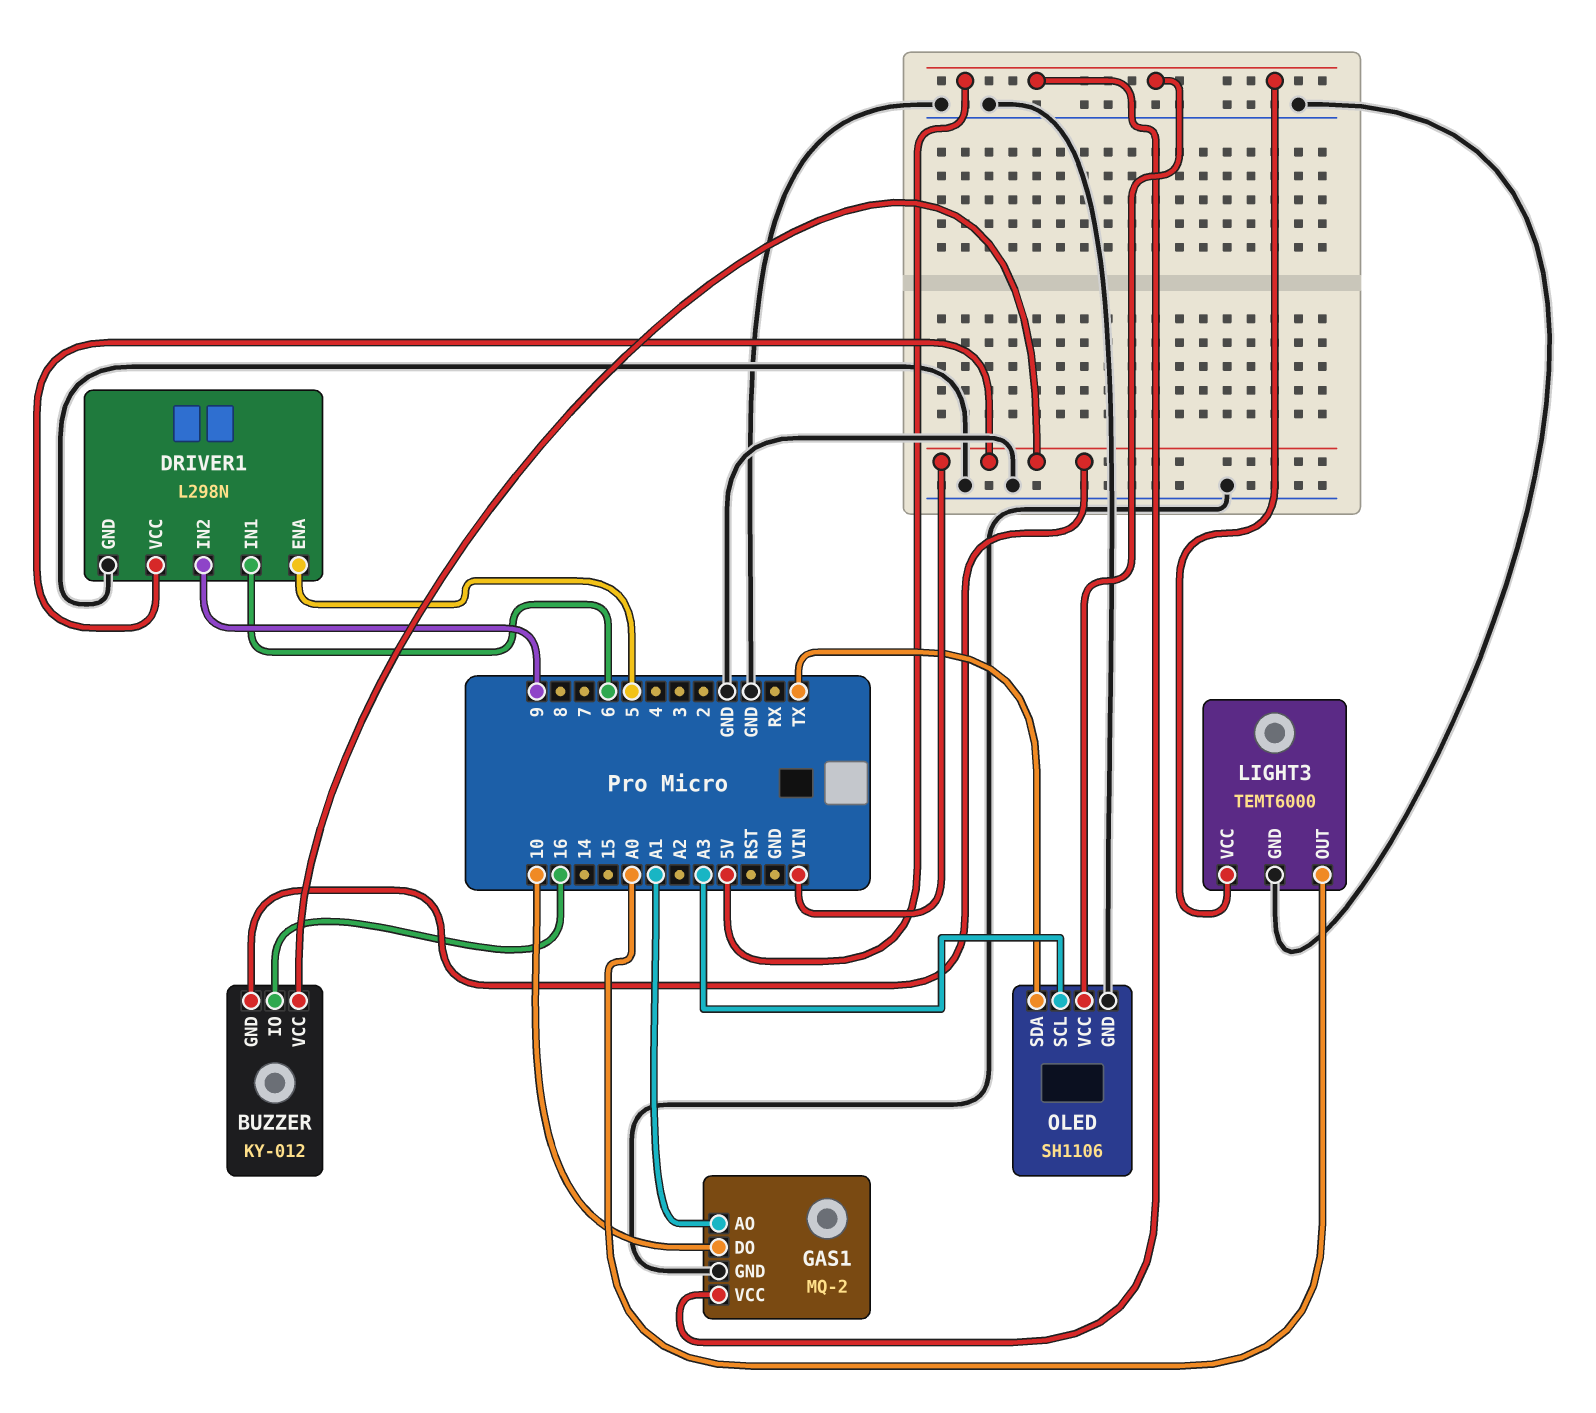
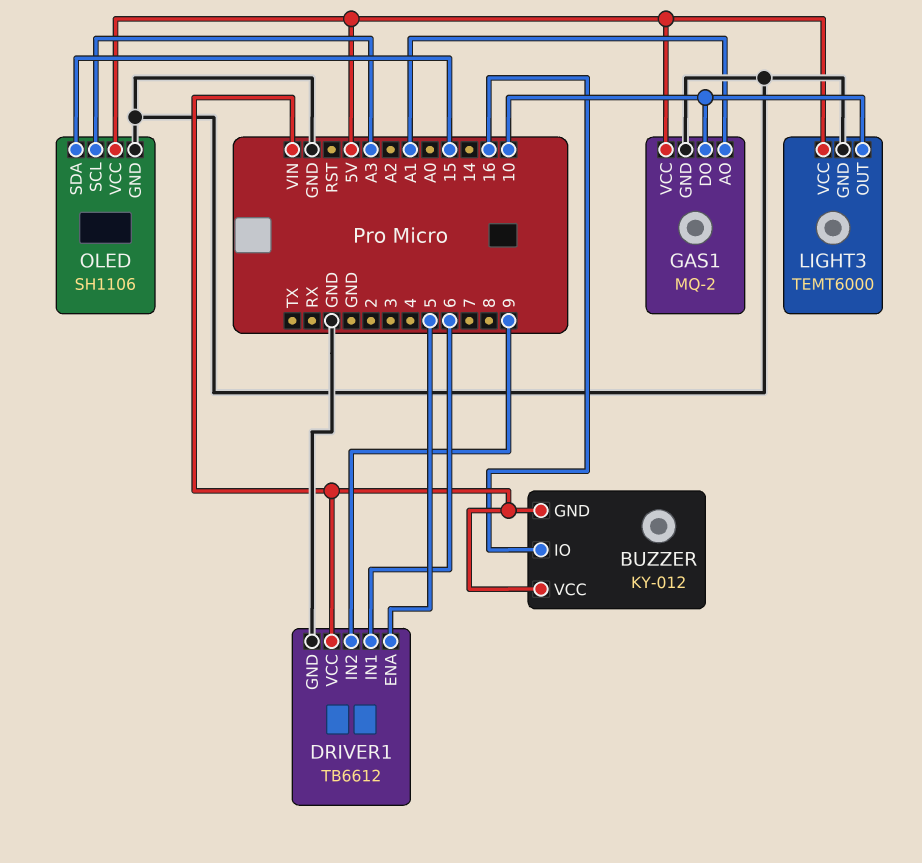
DRIVER1: L298N -> TB6612
LIGHT3 pin OUT: A0 -> 10
OLED pin SDA: TX -> 15

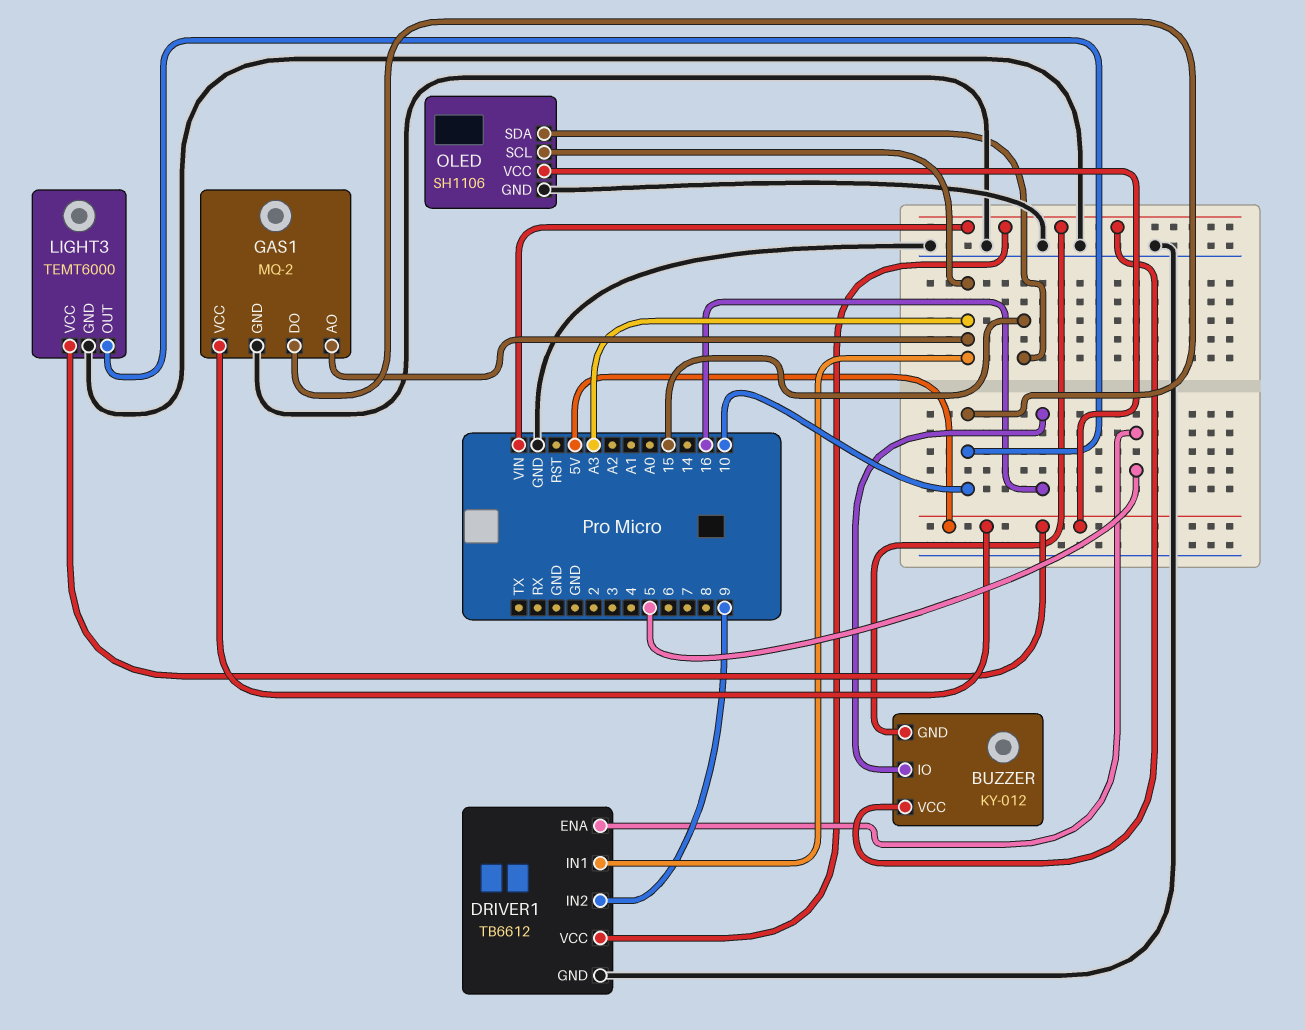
DRIVER1 pin IN1: 6 -> A3
GAS1 pin AO: A1 -> A3

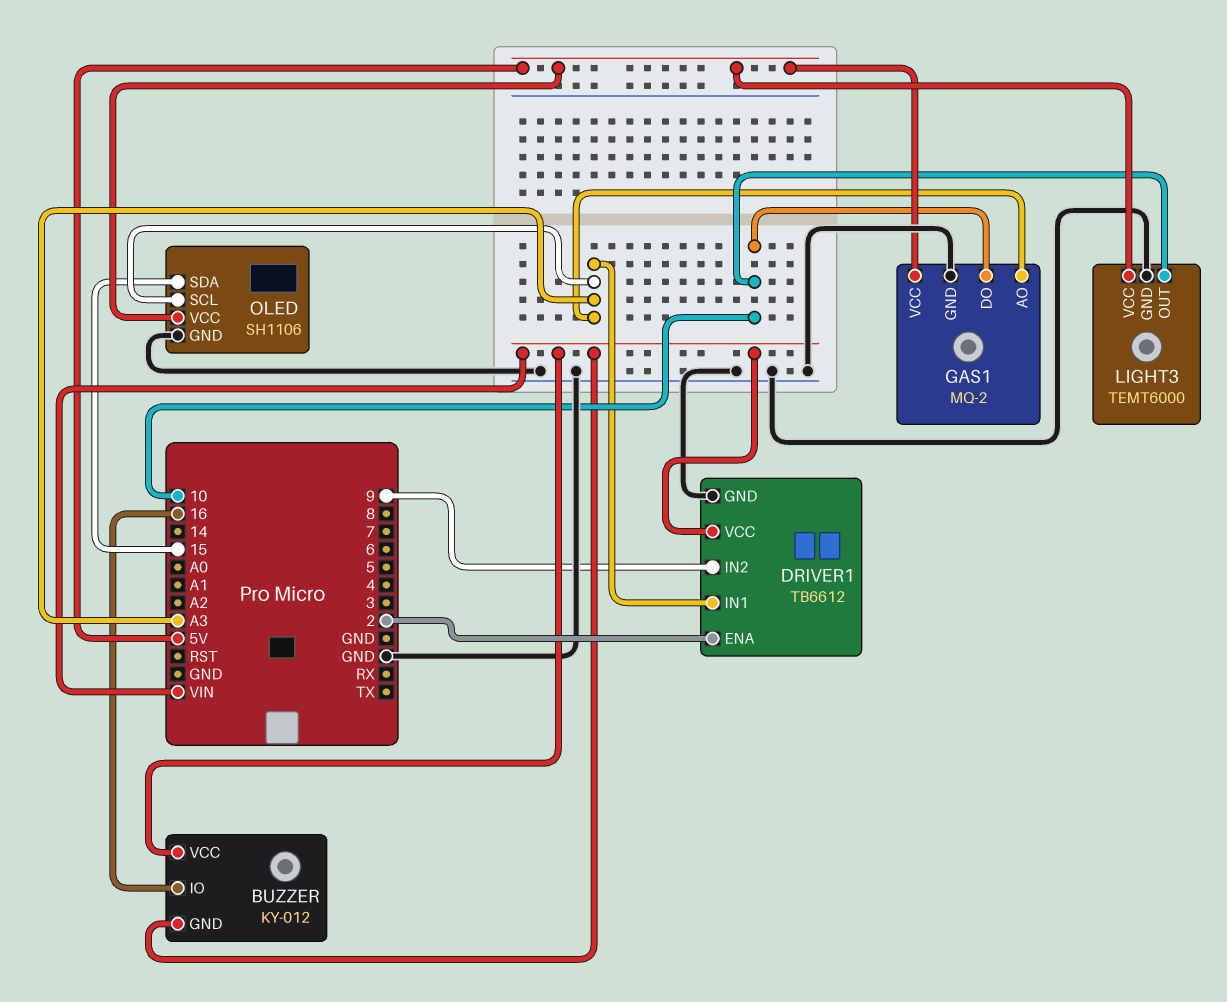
DRIVER1 pin ENA: 5 -> 2

